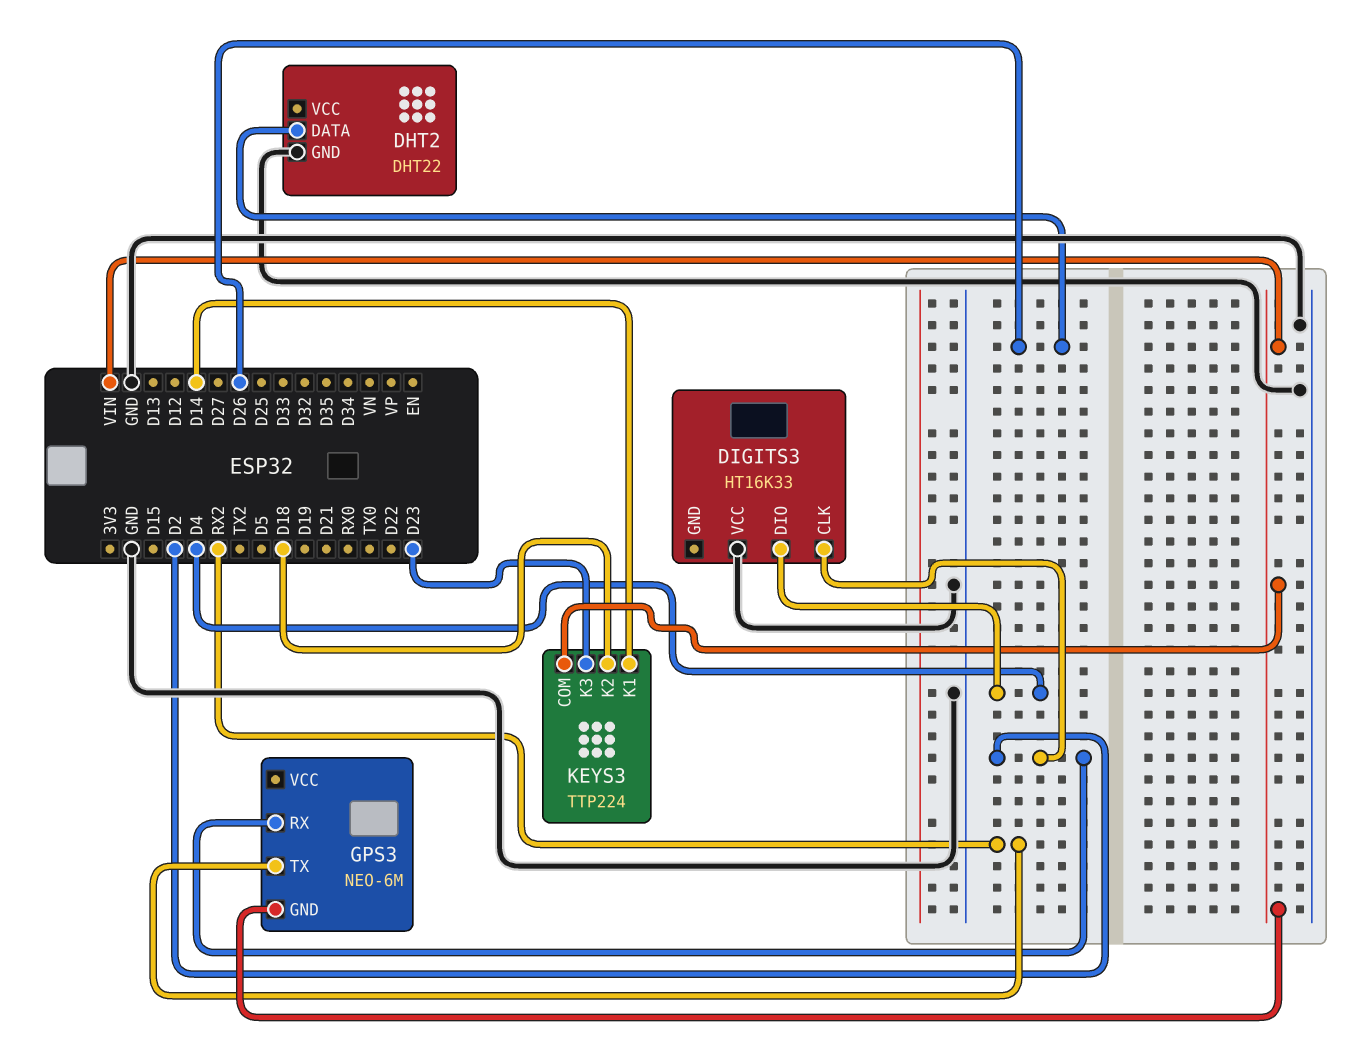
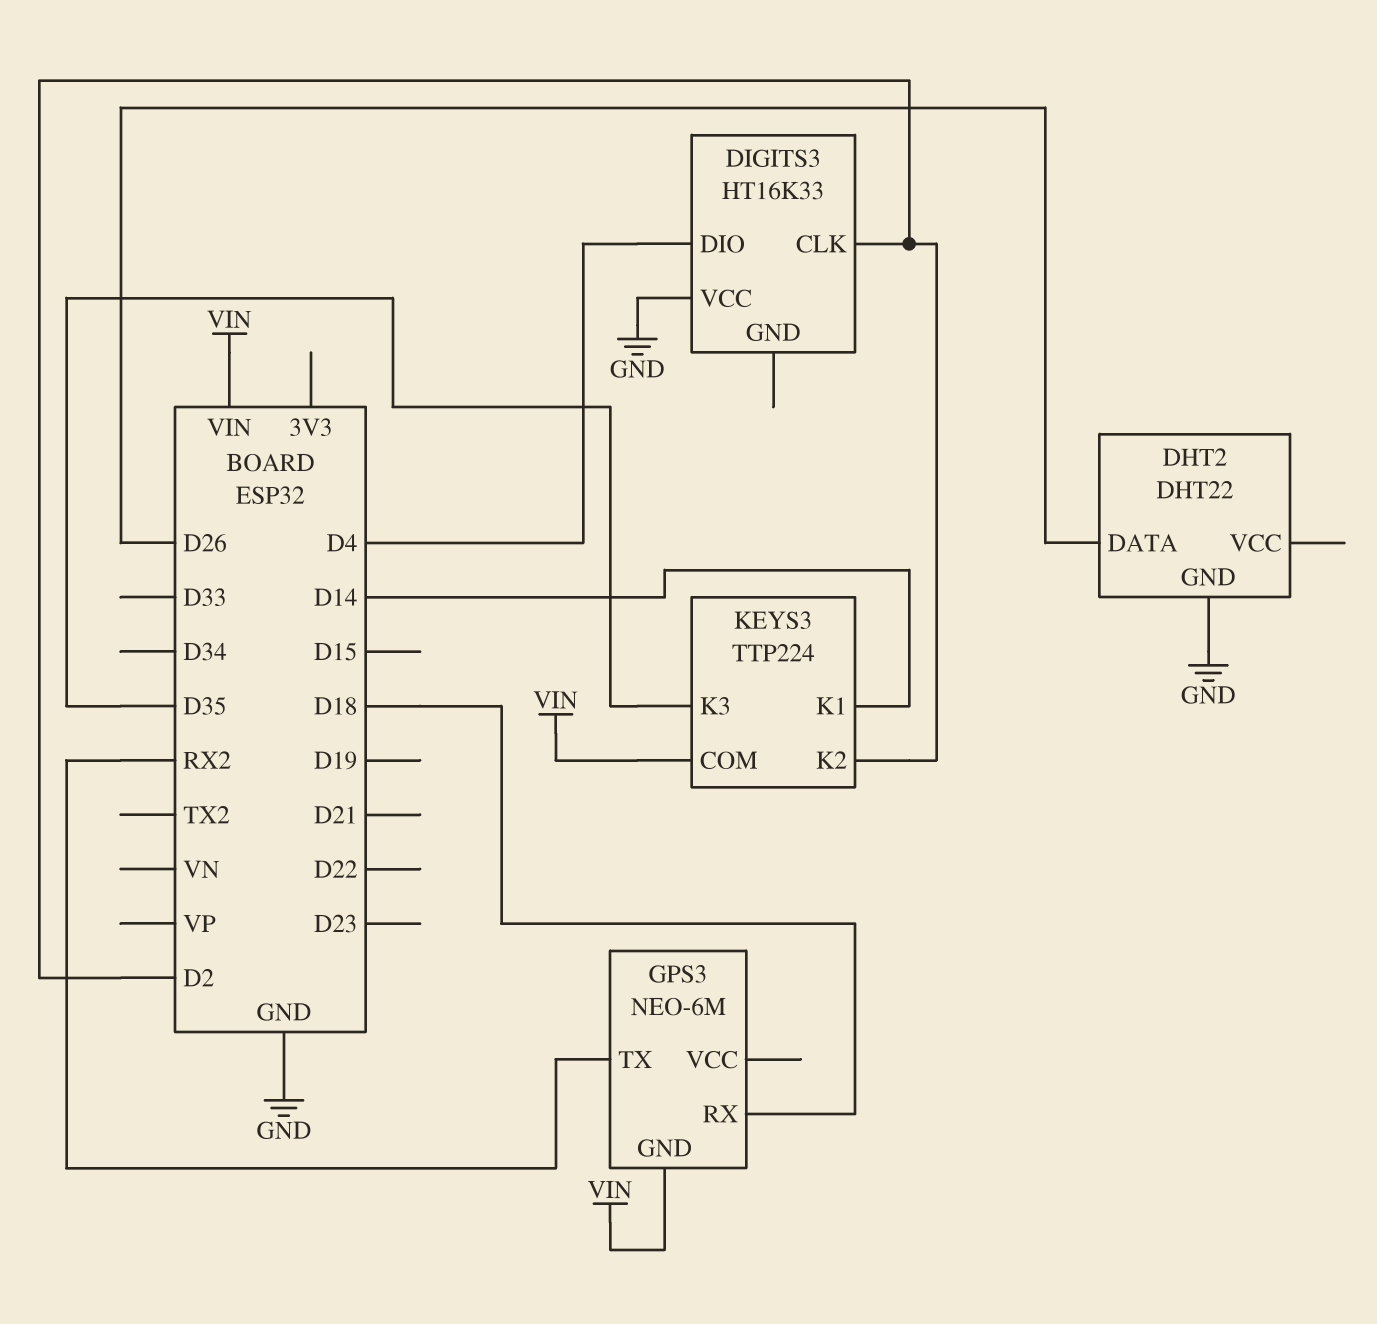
GPS3 pin RX: D2 -> D18
KEYS3 pin K2: D18 -> D2
KEYS3 pin K3: D23 -> D35

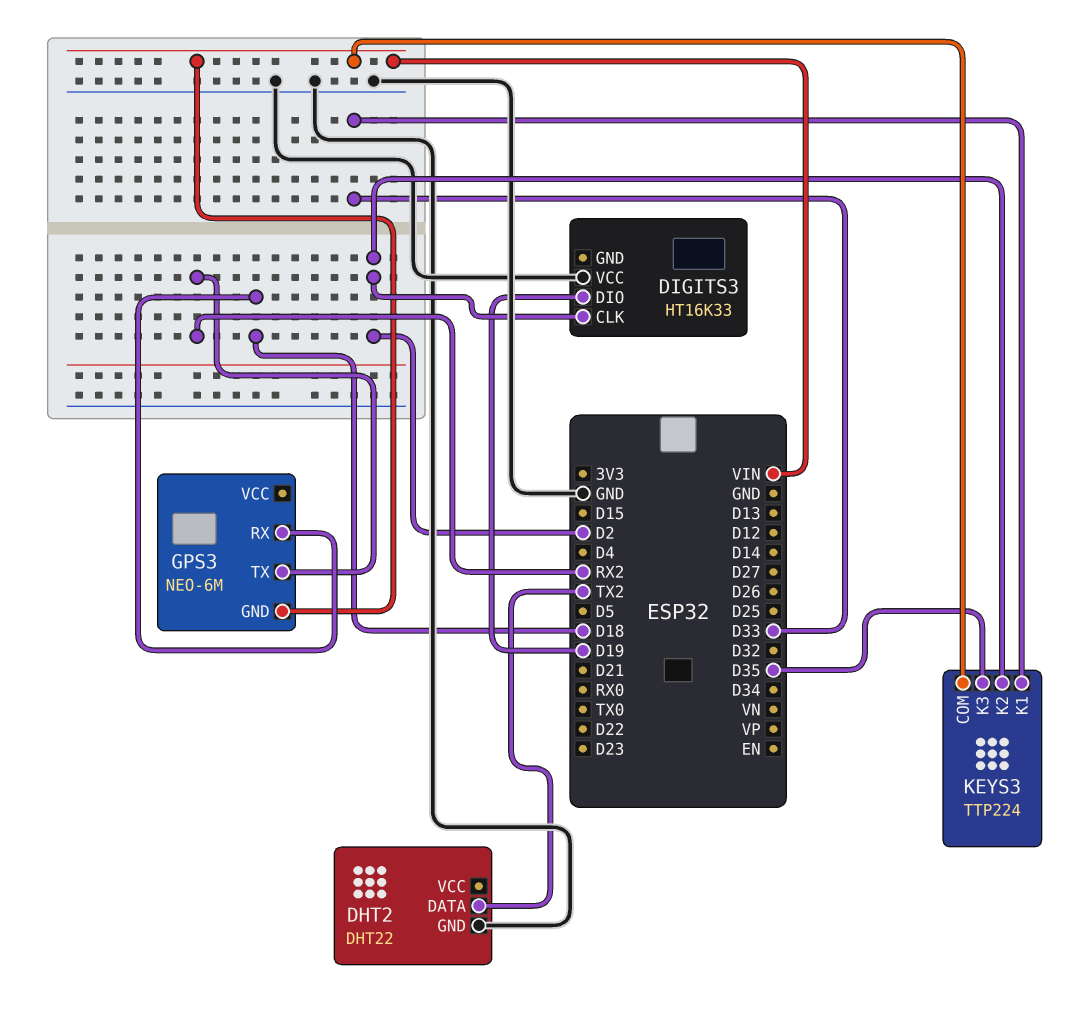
DHT2 pin DATA: D26 -> TX2
DIGITS3 pin DIO: D4 -> D19
KEYS3 pin K1: D14 -> D33

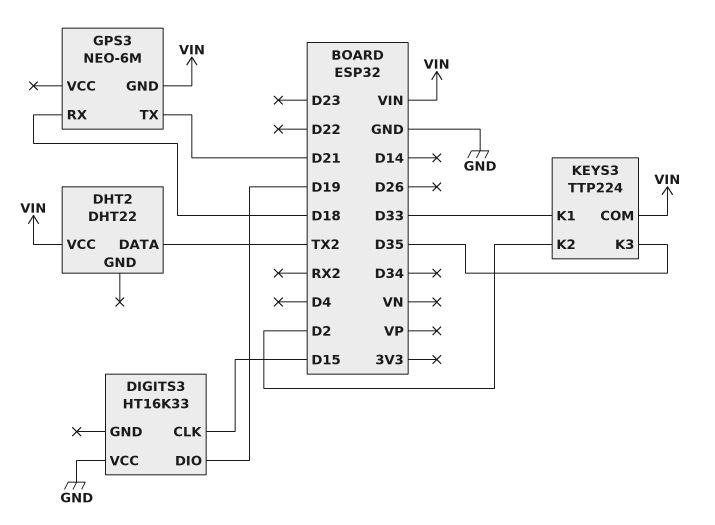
DHT2 pin GND: GND -> none
DHT2 pin VCC: none -> VIN
DIGITS3 pin CLK: D2 -> D15
GPS3 pin TX: RX2 -> D21

